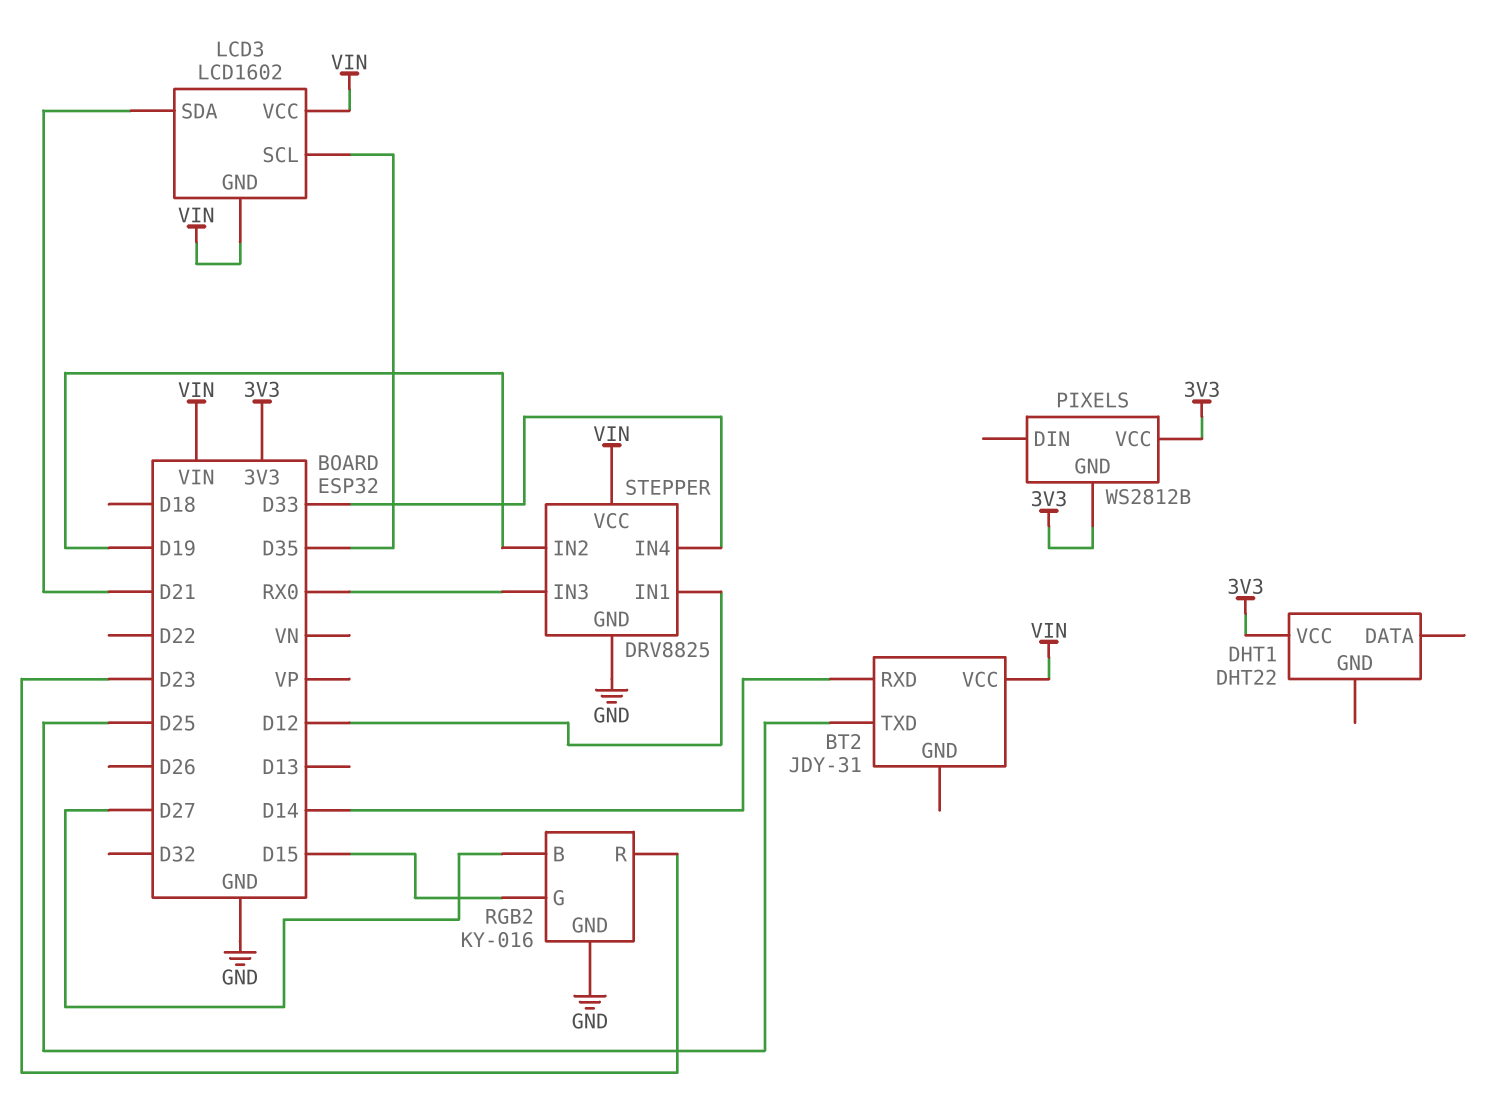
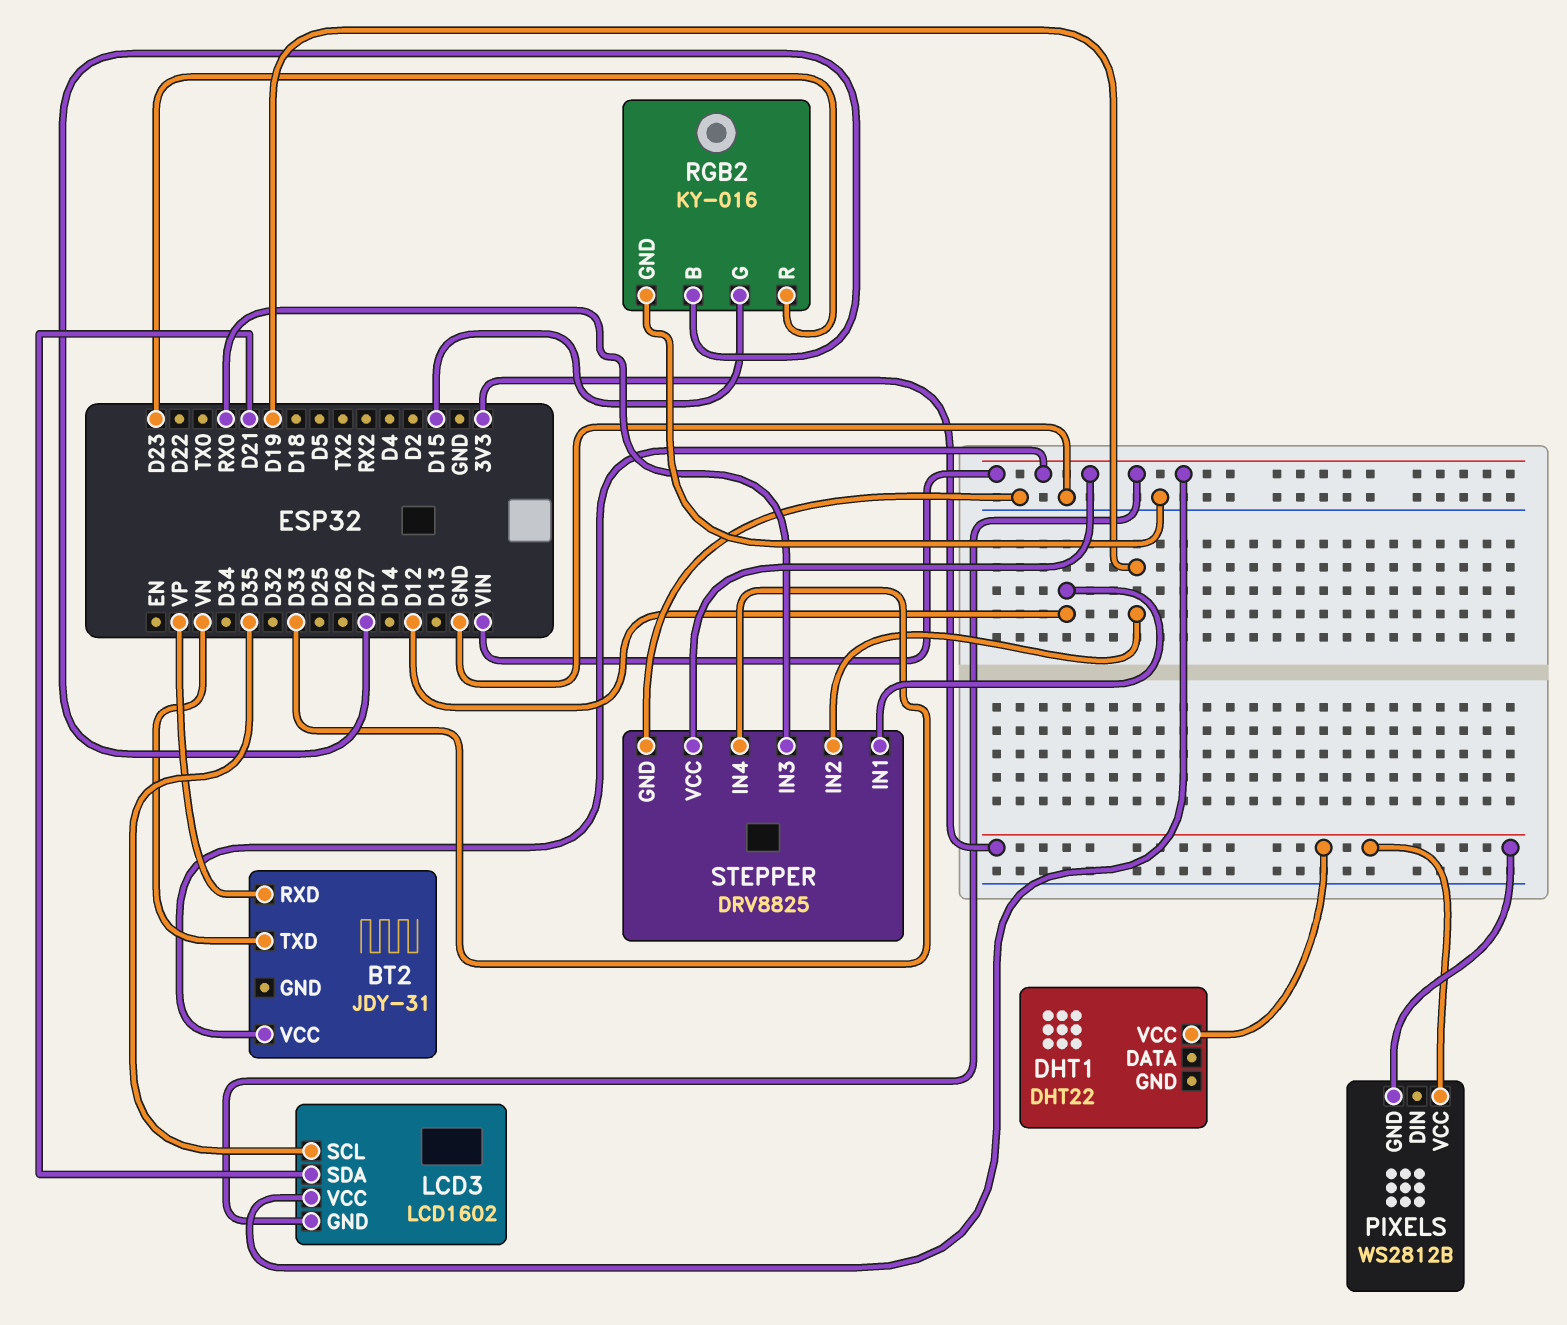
BT2 pin RXD: D14 -> VP
BT2 pin TXD: D25 -> VN

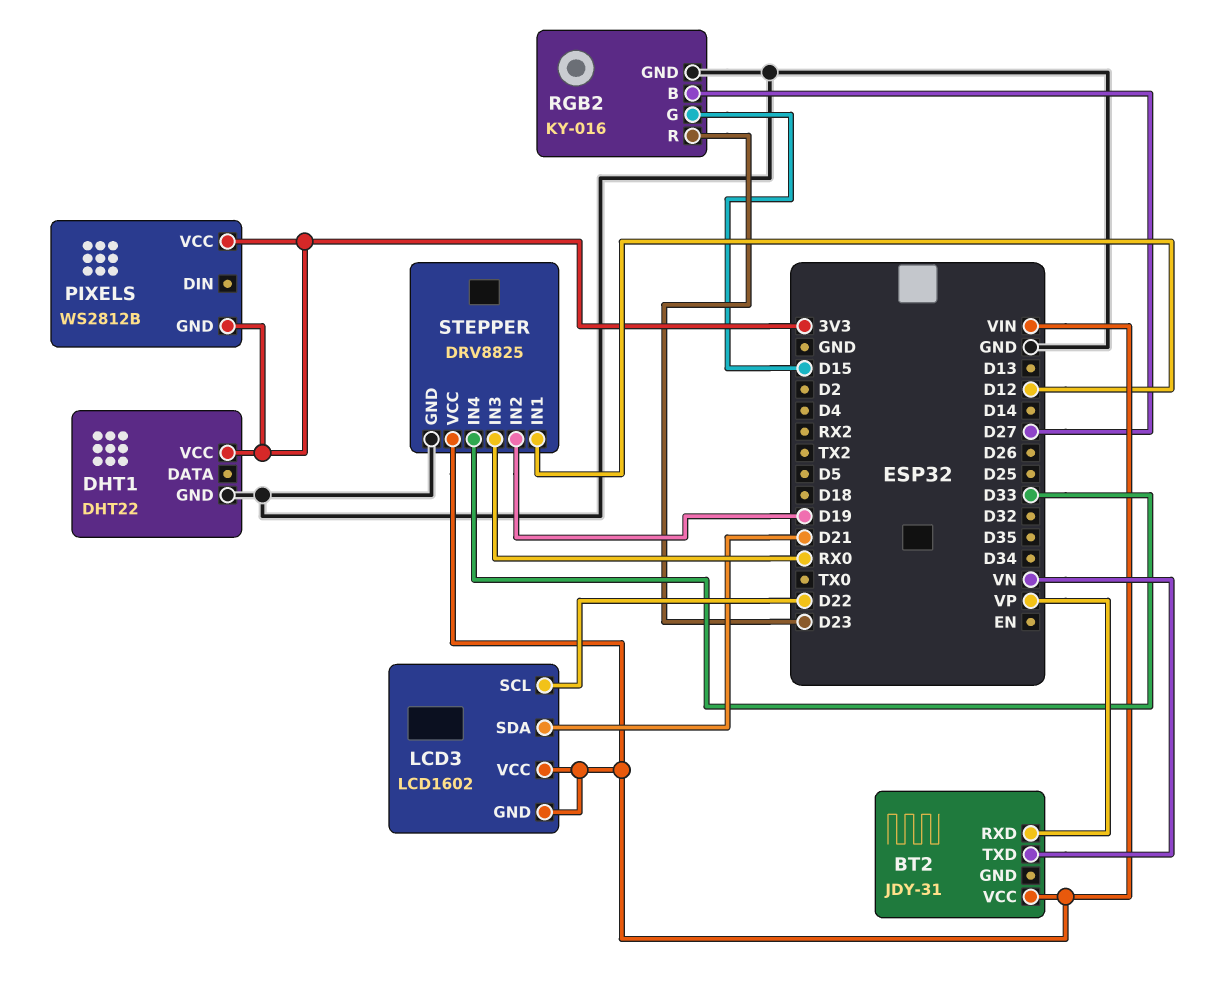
DHT1 pin GND: none -> GND
LCD3 pin SCL: D35 -> D22

